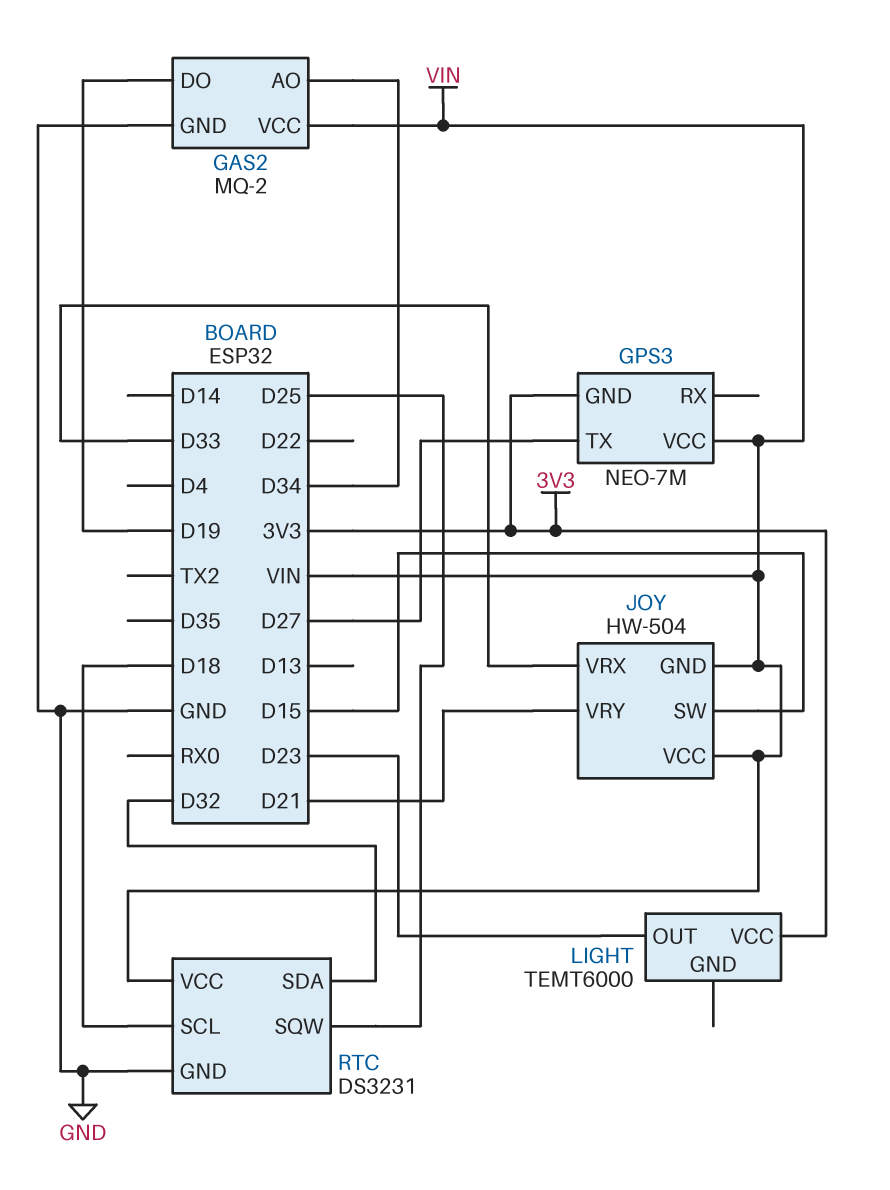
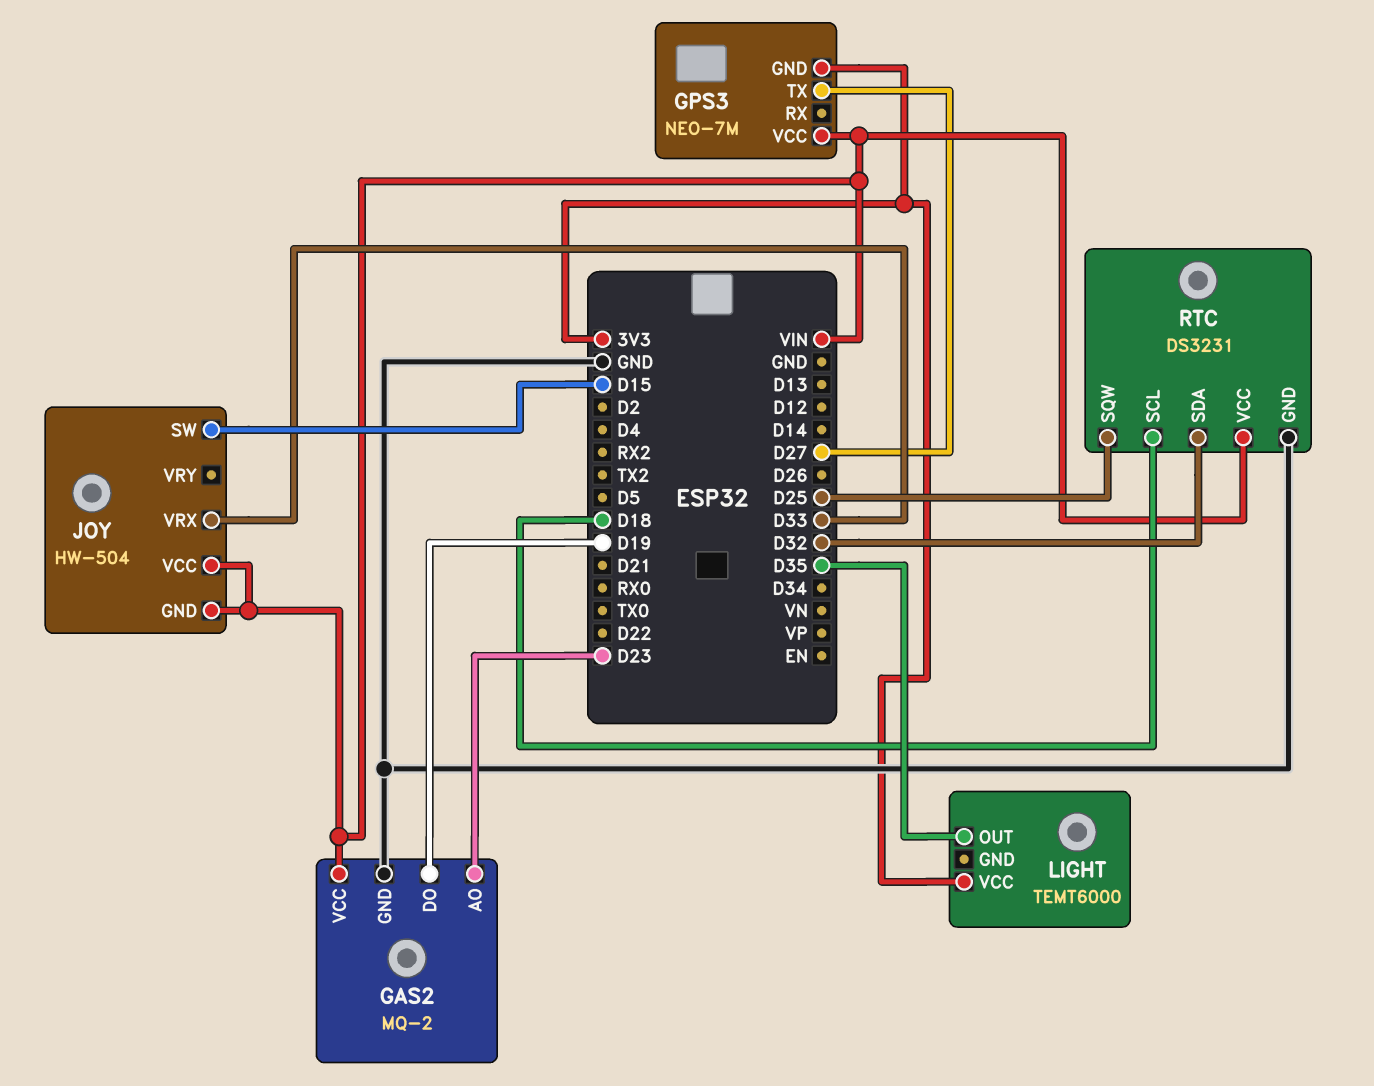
GAS2 pin AO: D34 -> D23
JOY pin VRY: D21 -> none
LIGHT pin OUT: D23 -> D35

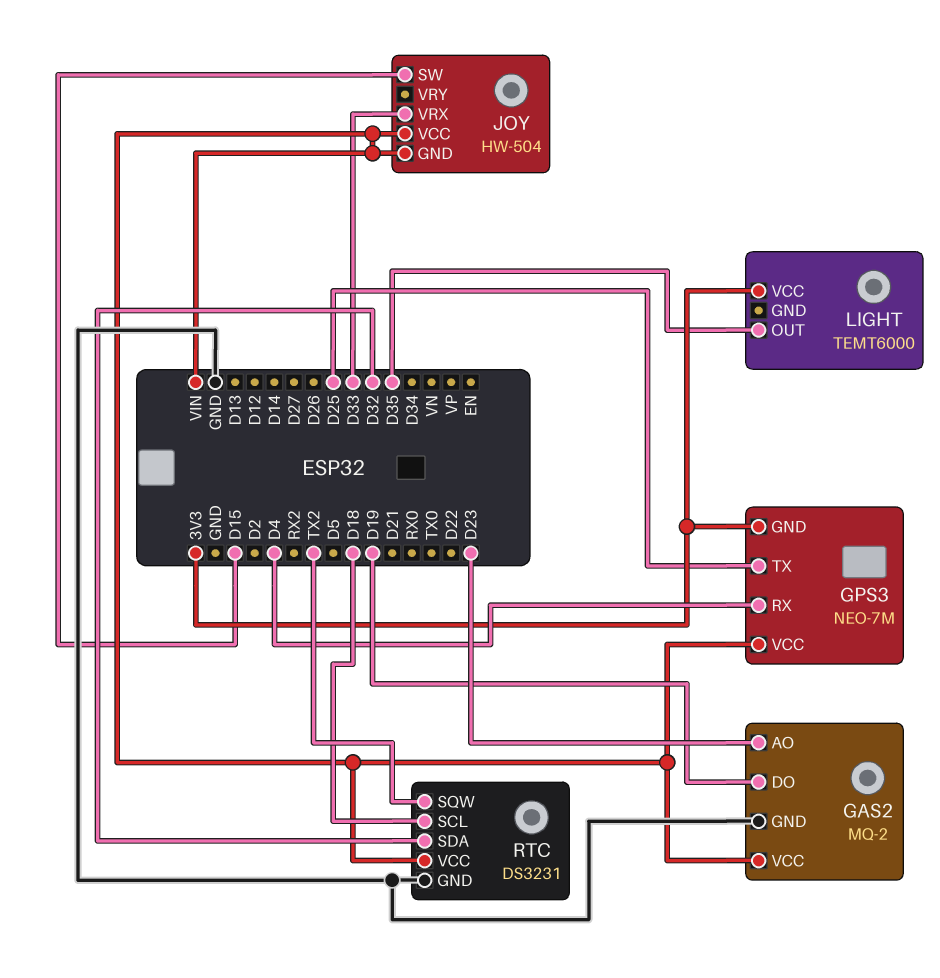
GPS3 pin RX: none -> D4
GPS3 pin TX: D27 -> D25
RTC pin SQW: D25 -> TX2

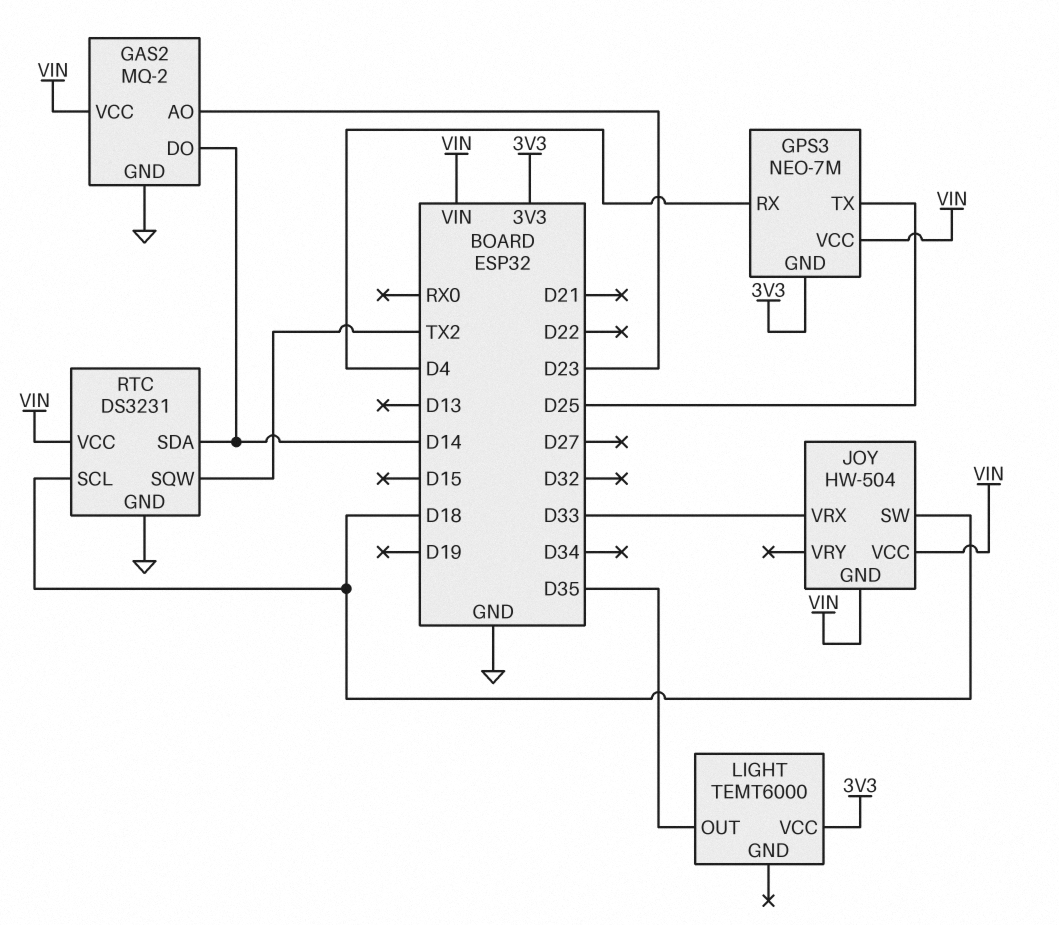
GAS2 pin DO: D19 -> D14
JOY pin SW: D15 -> D18
RTC pin SDA: D32 -> D14

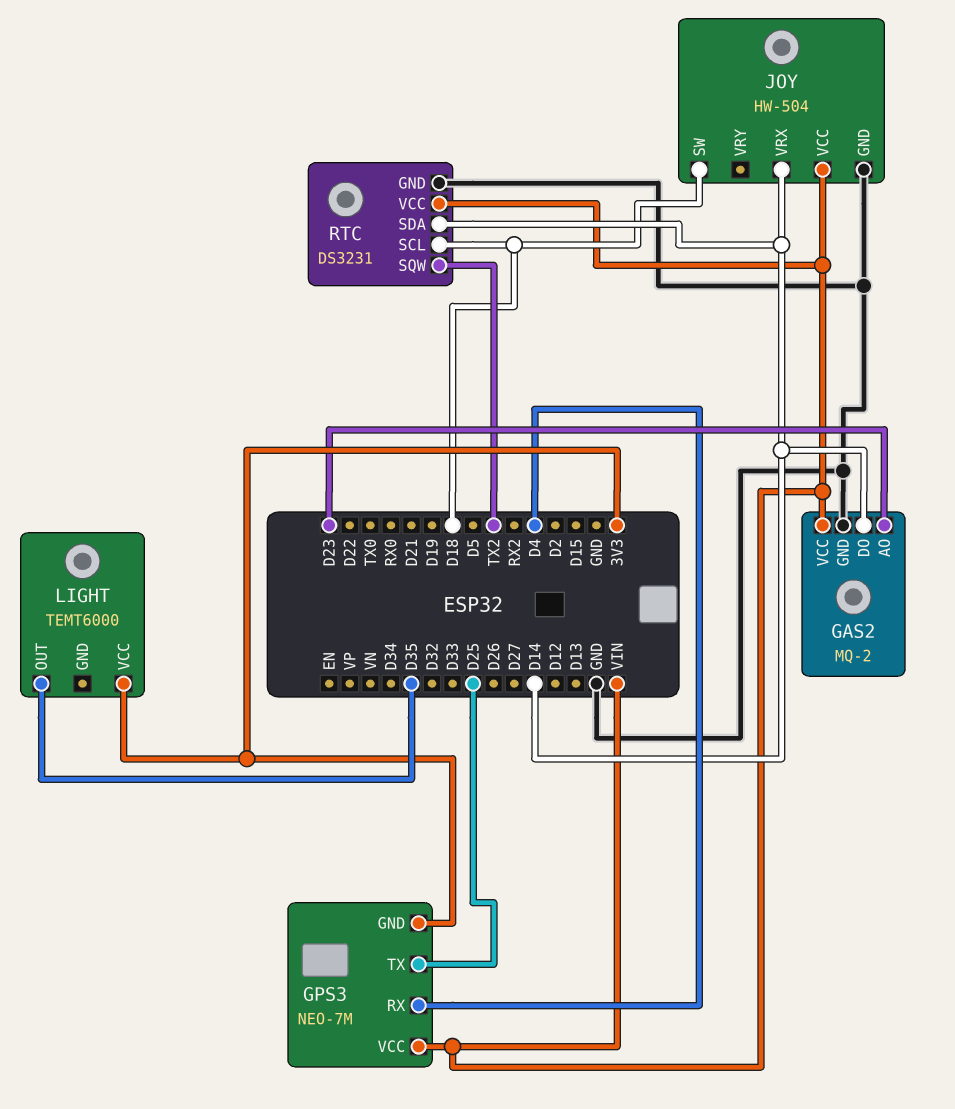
JOY pin GND: VIN -> GND
JOY pin VRX: D33 -> D14

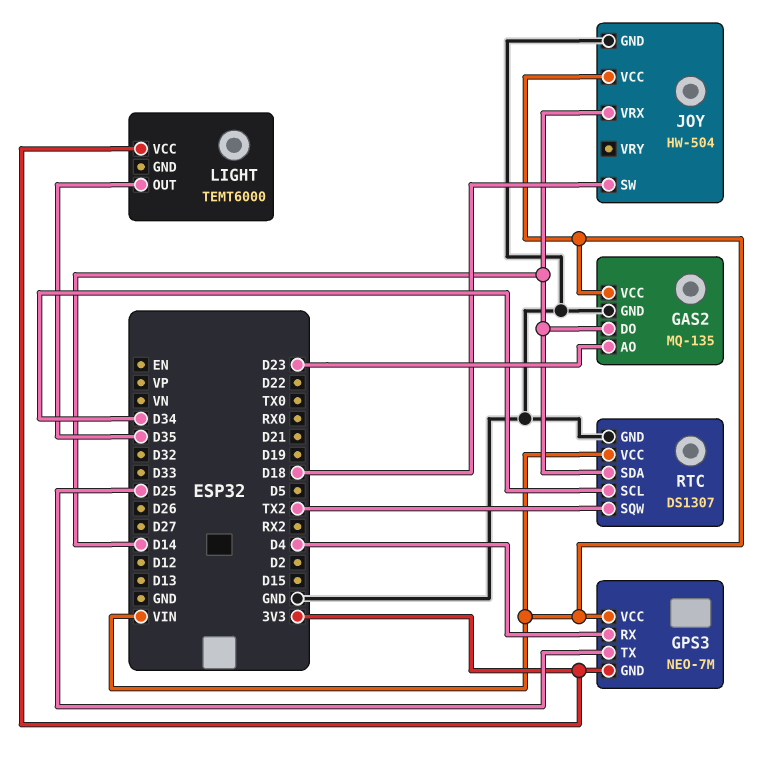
GAS2: MQ-2 -> MQ-135
RTC: DS3231 -> DS1307
RTC pin SCL: D18 -> D34

